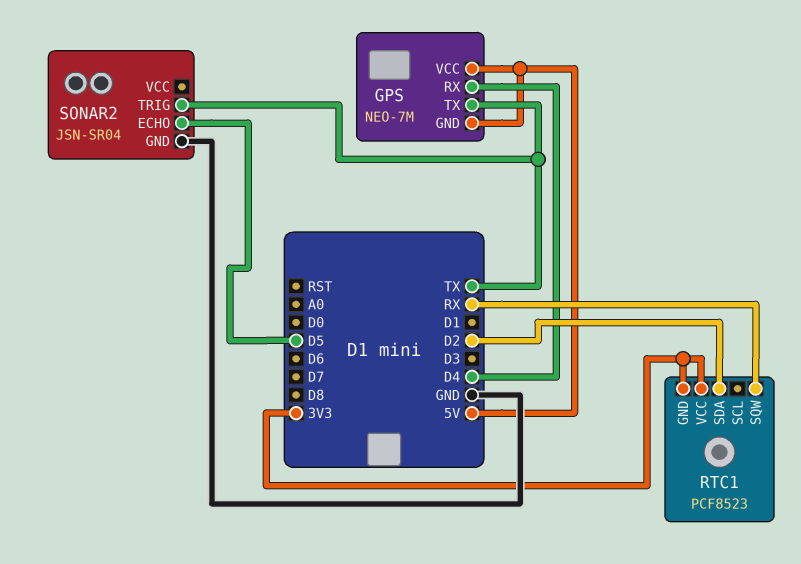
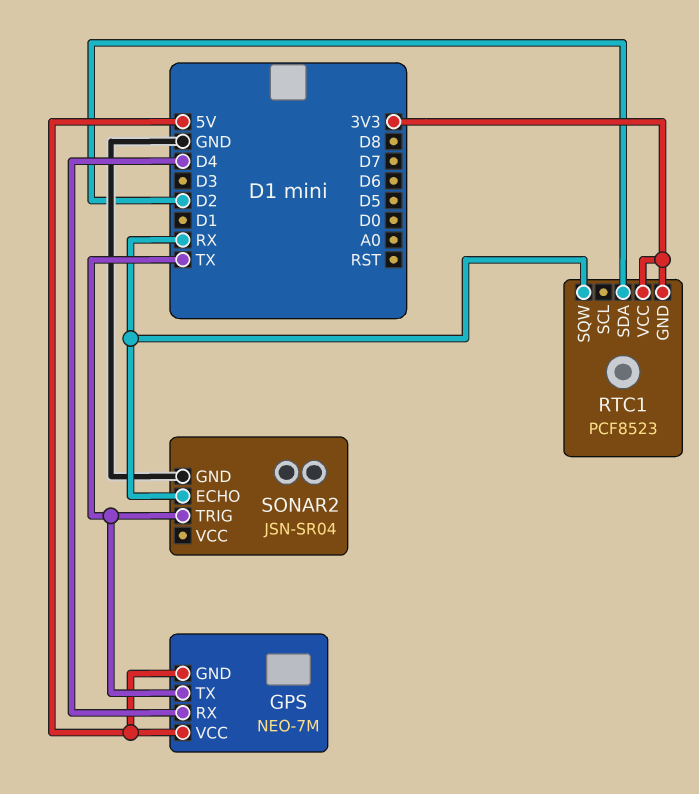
SONAR2 pin ECHO: D5 -> RX

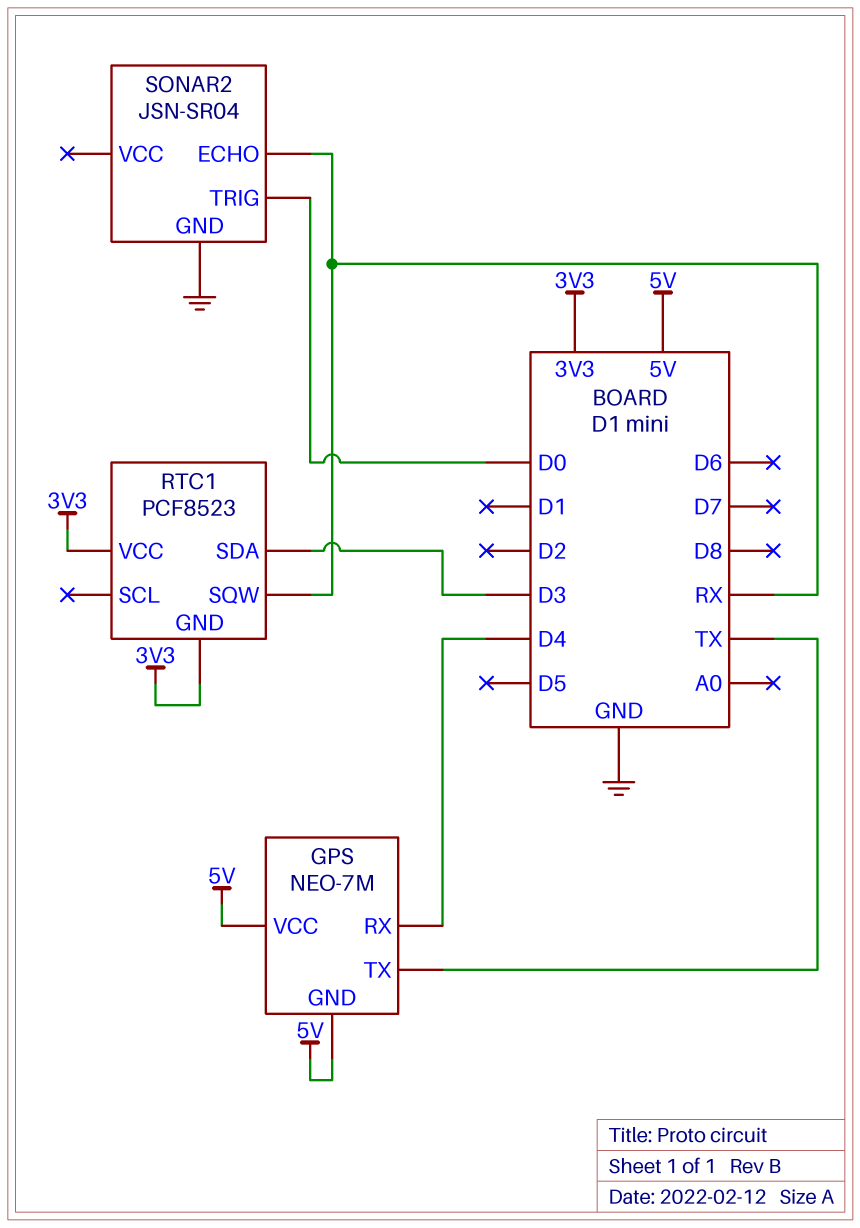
RTC1 pin SDA: D2 -> D3
SONAR2 pin TRIG: TX -> D0

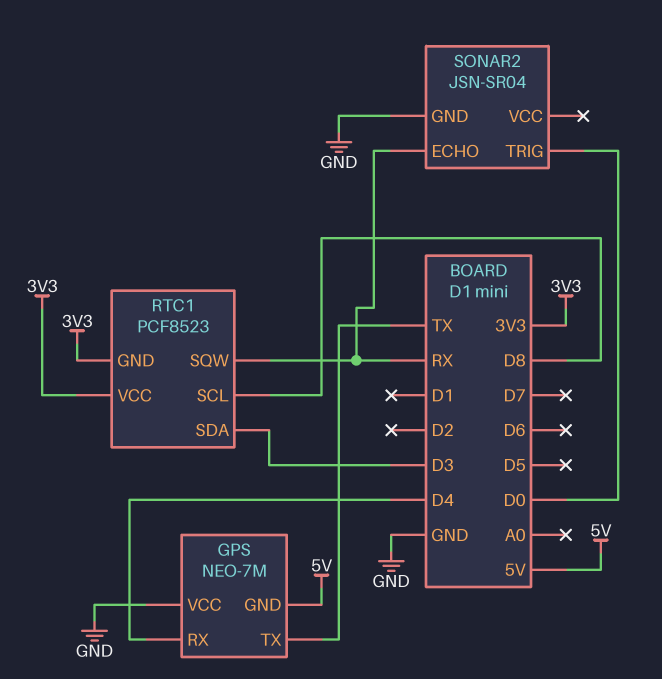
GPS pin VCC: 5V -> GND
RTC1 pin SCL: none -> D8

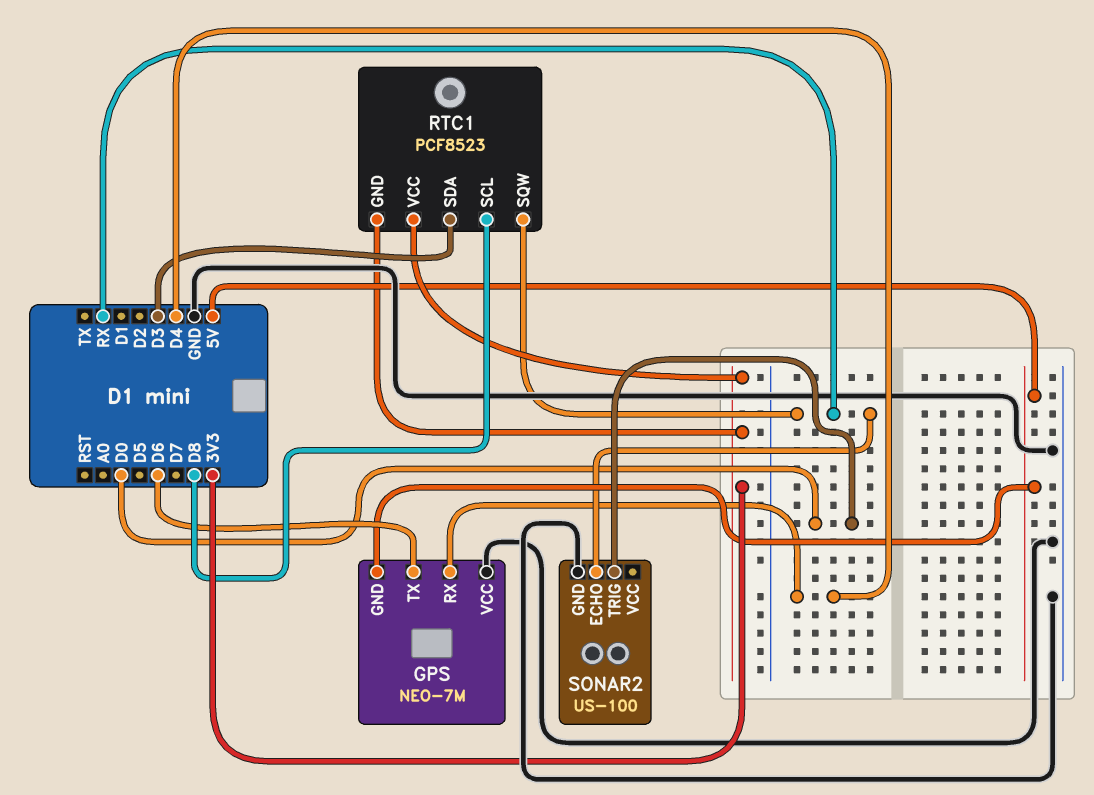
GPS pin TX: TX -> D6
SONAR2: JSN-SR04 -> US-100

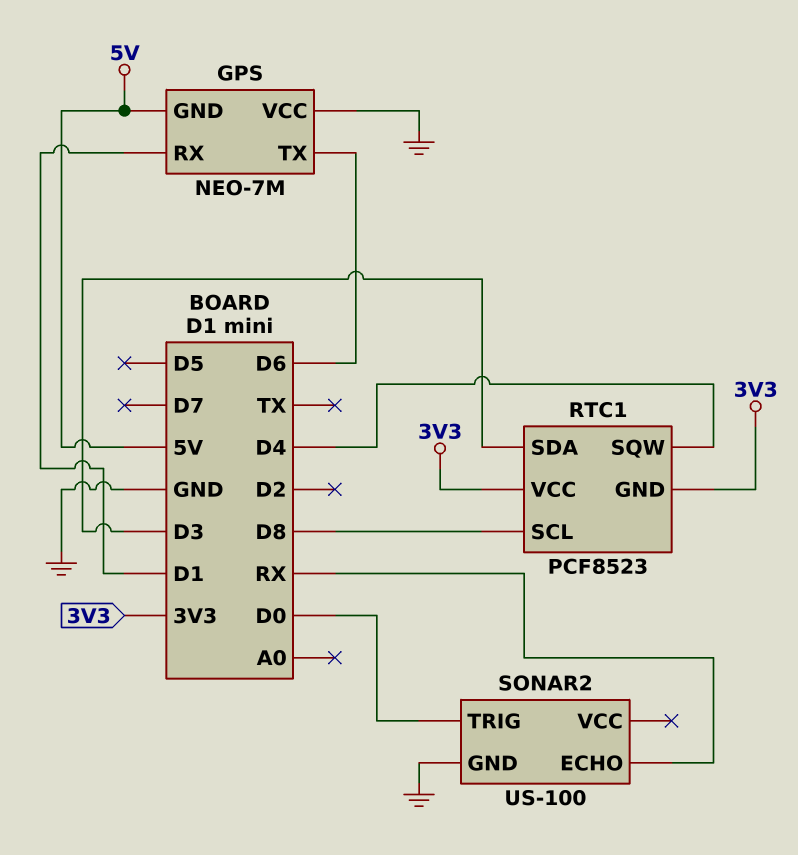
GPS pin RX: D4 -> D1
RTC1 pin SQW: RX -> D4

